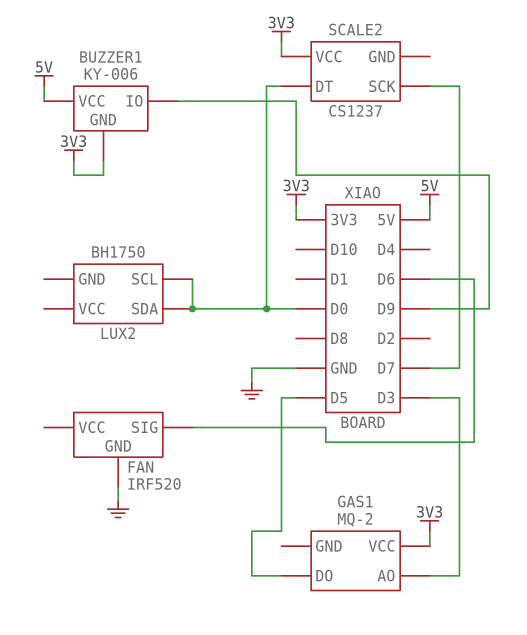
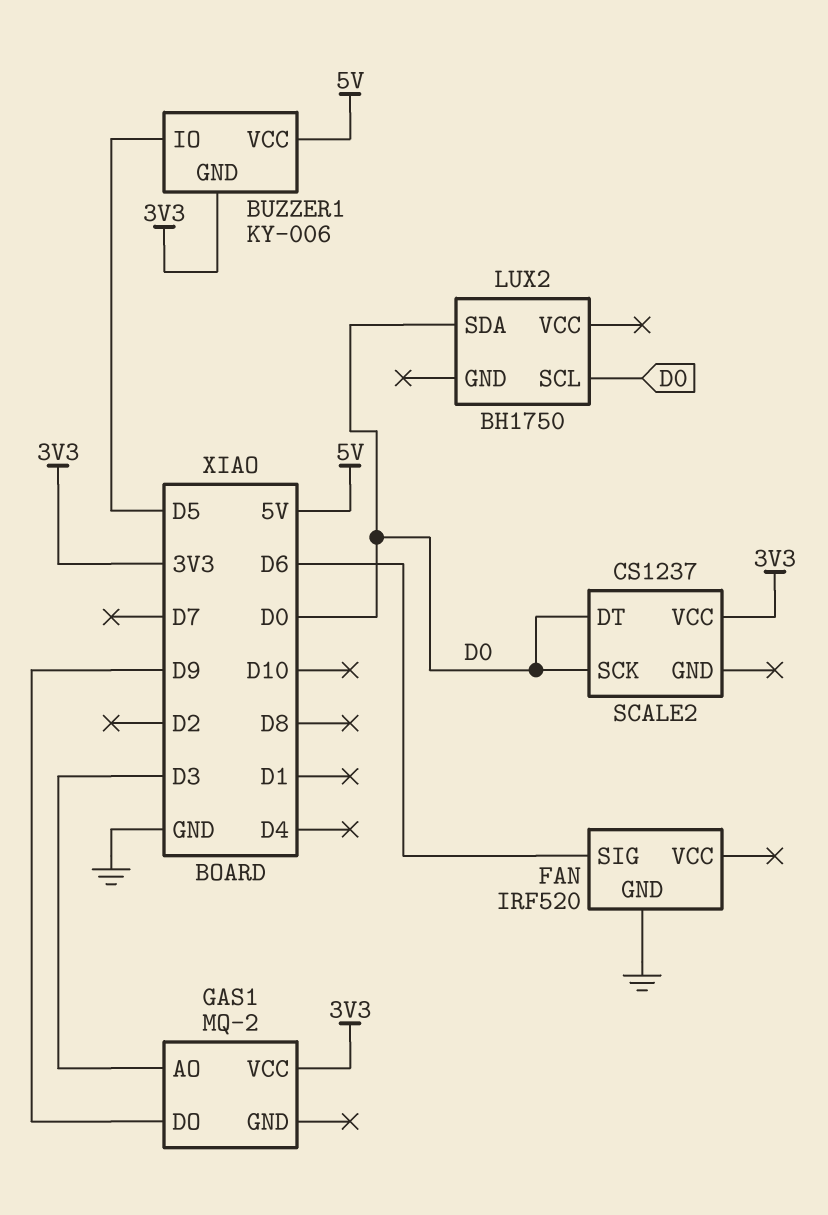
BUZZER1 pin IO: D9 -> D5
GAS1 pin DO: D5 -> D9
SCALE2 pin SCK: D7 -> D0

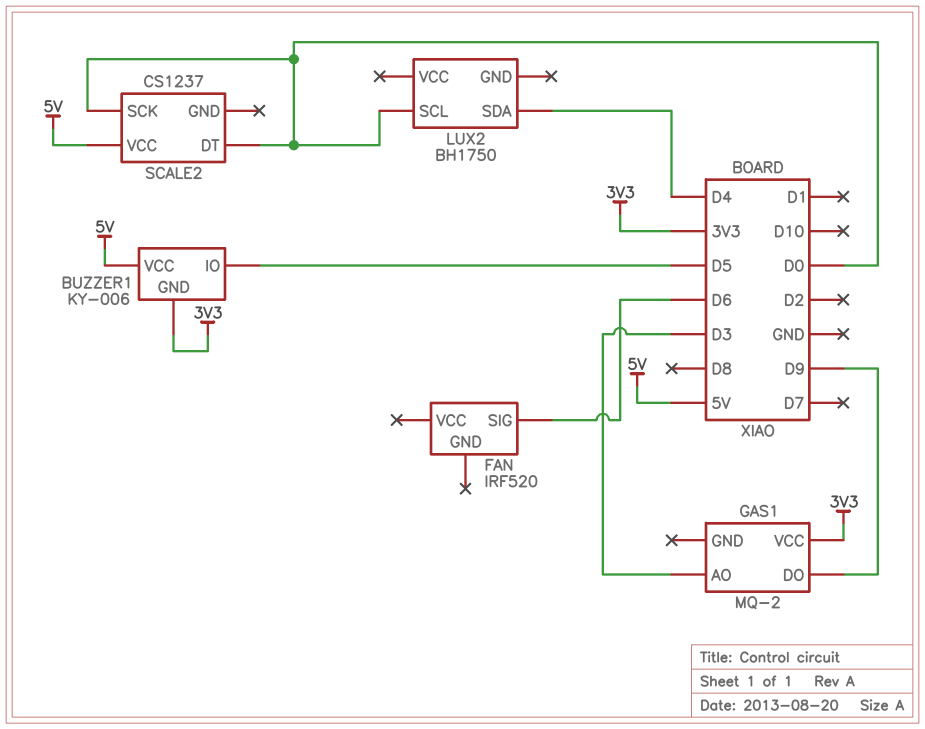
FAN pin GND: GND -> none
LUX2 pin SDA: D0 -> D4
SCALE2 pin VCC: 3V3 -> 5V

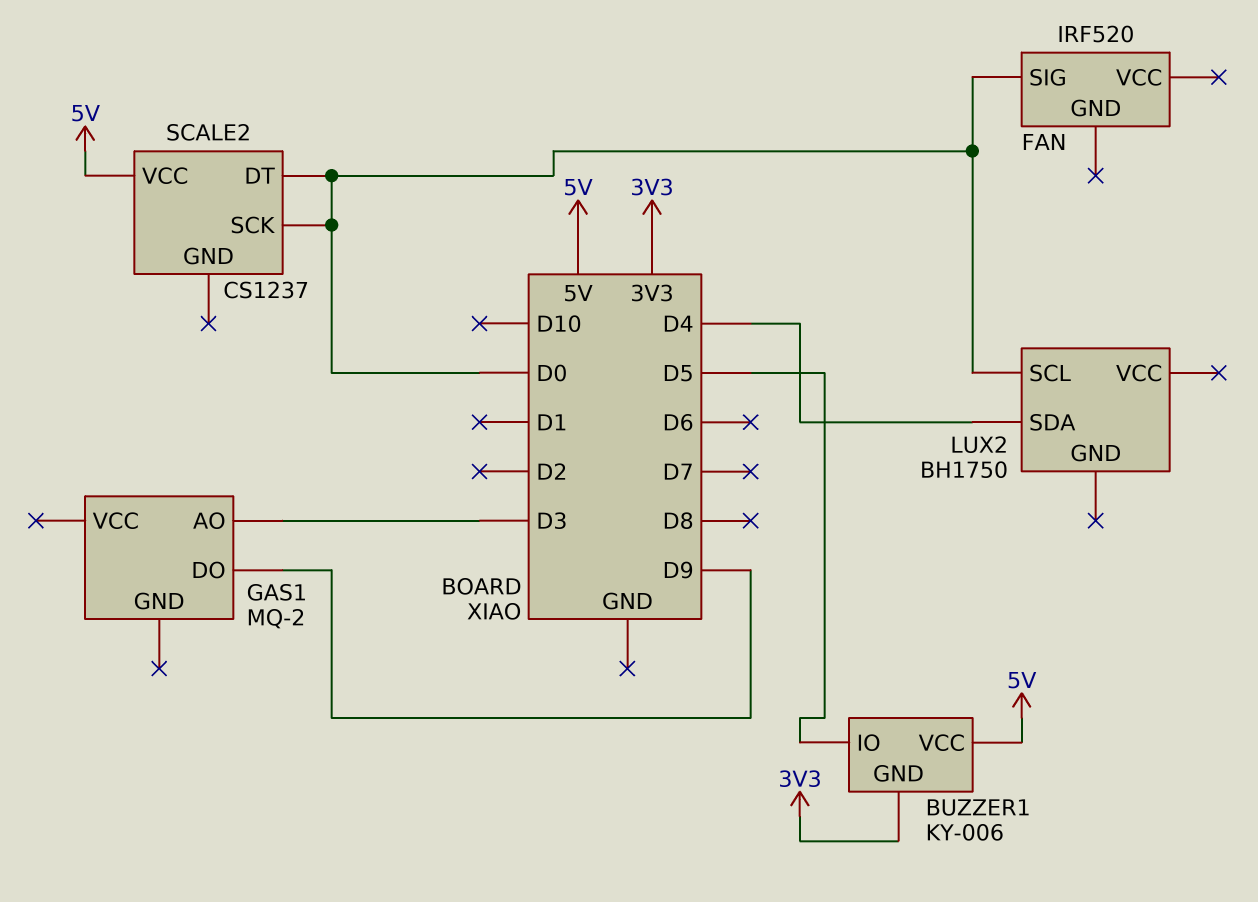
FAN pin SIG: D6 -> D0
GAS1 pin VCC: 3V3 -> none

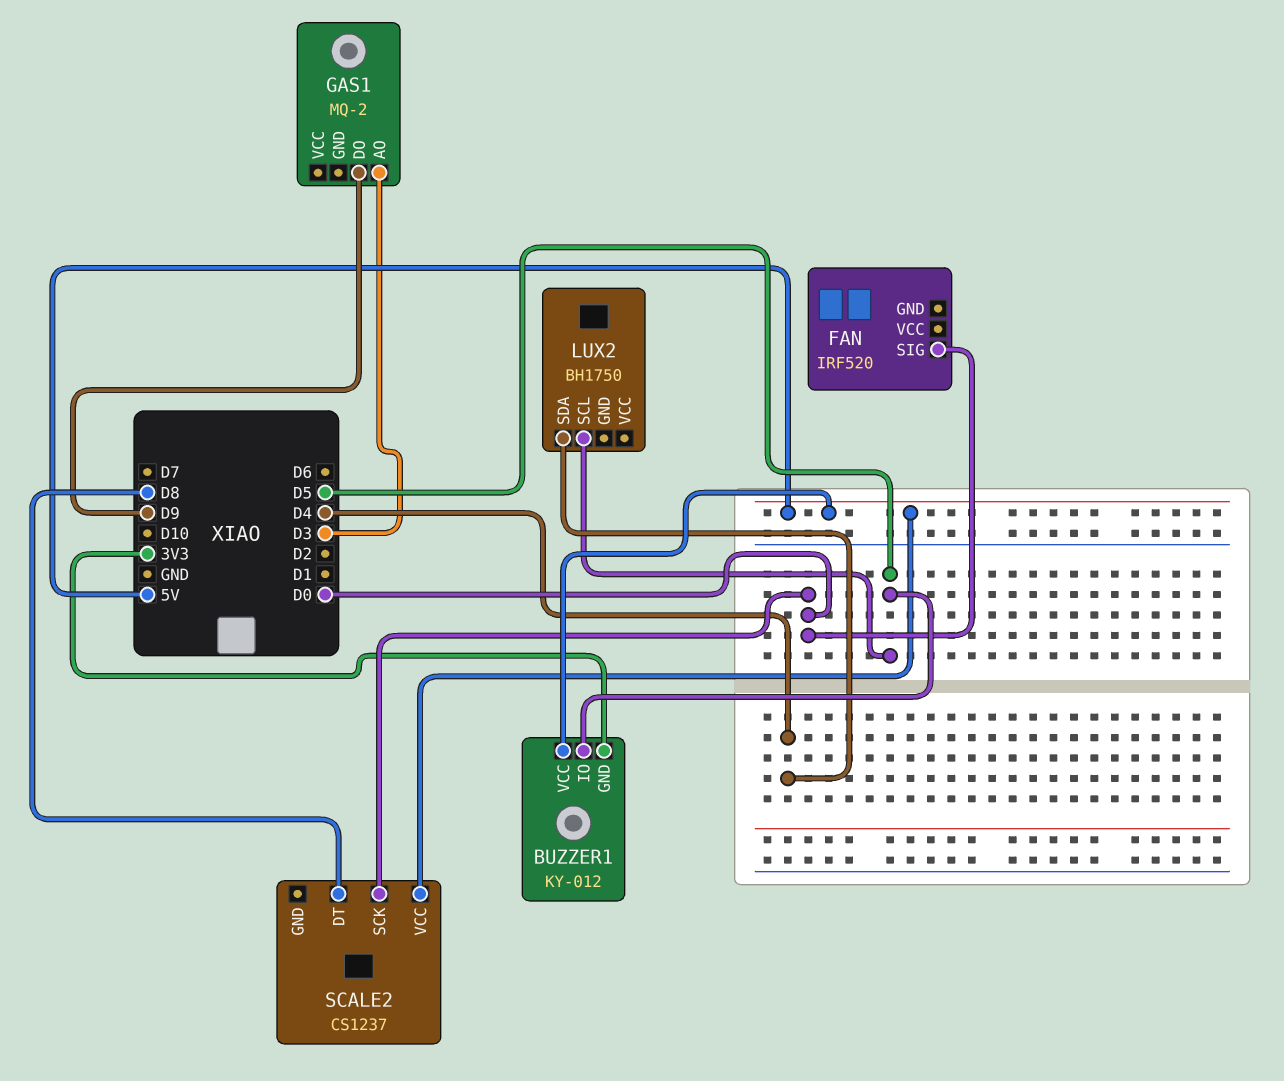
BUZZER1: KY-006 -> KY-012
LUX2 pin SCL: D0 -> D5
SCALE2 pin DT: D0 -> D8

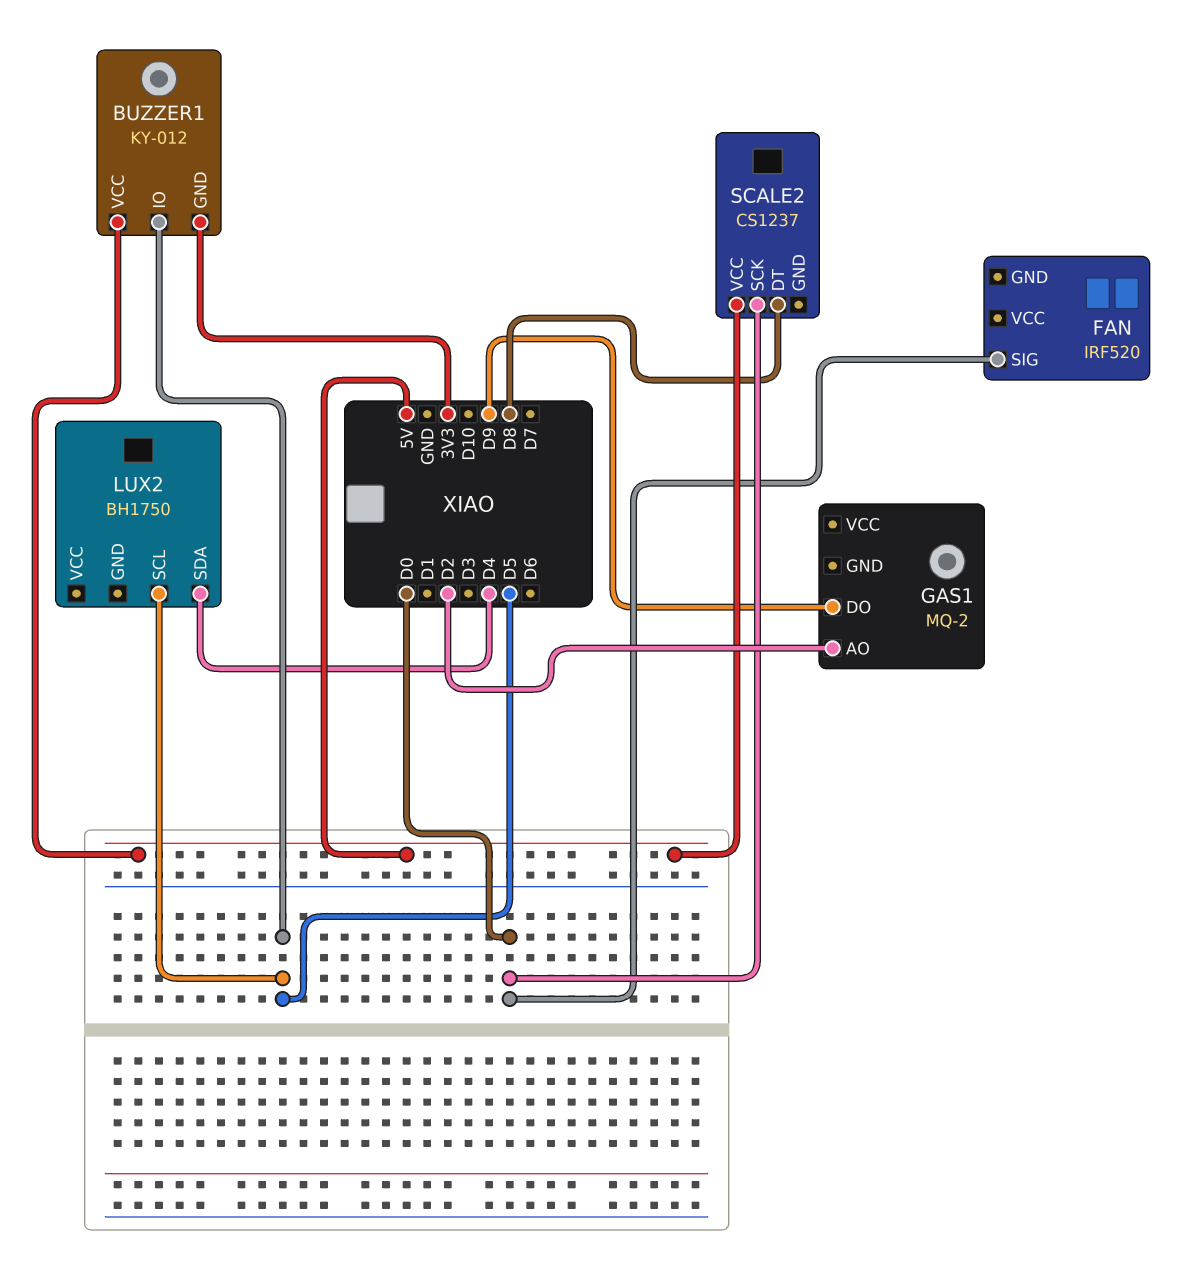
GAS1 pin AO: D3 -> D2

